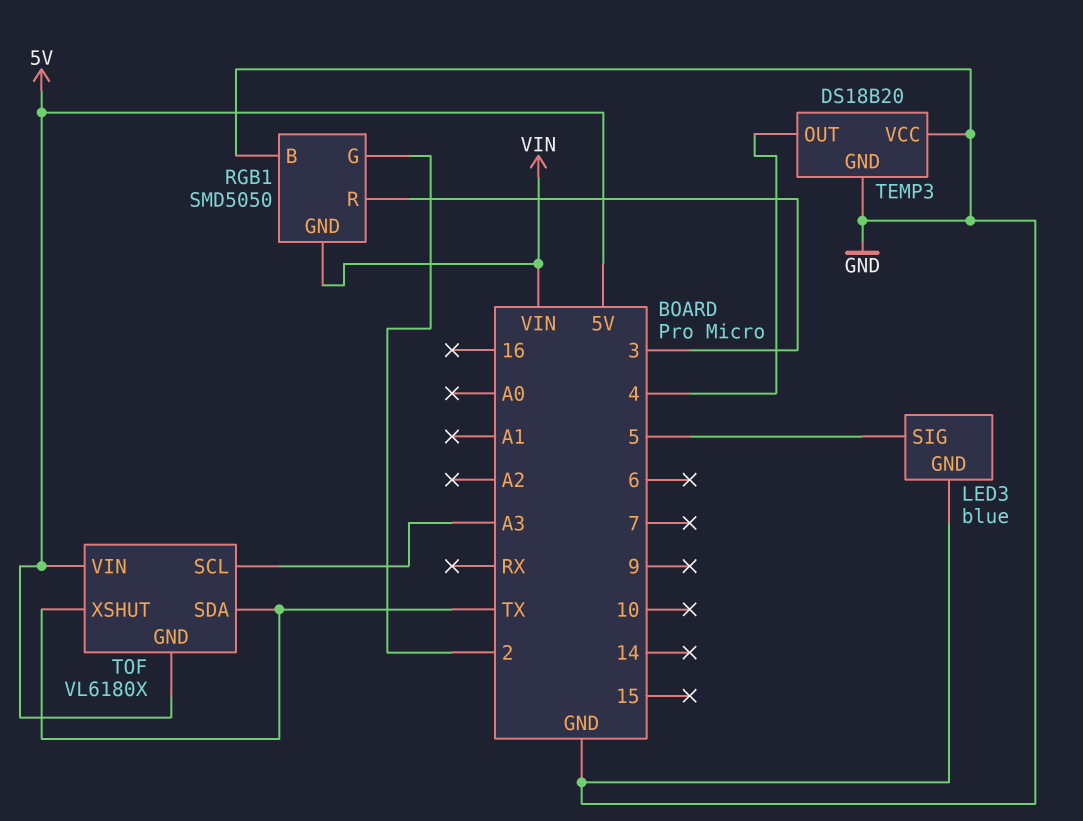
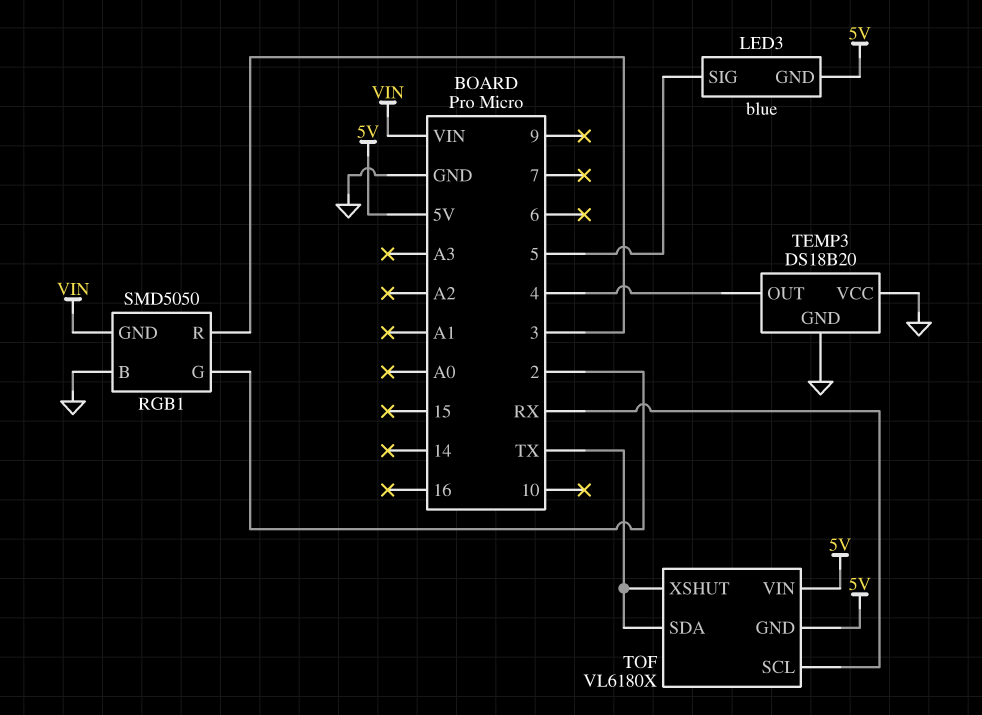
LED3 pin GND: GND -> 5V
TOF pin SCL: A3 -> RX

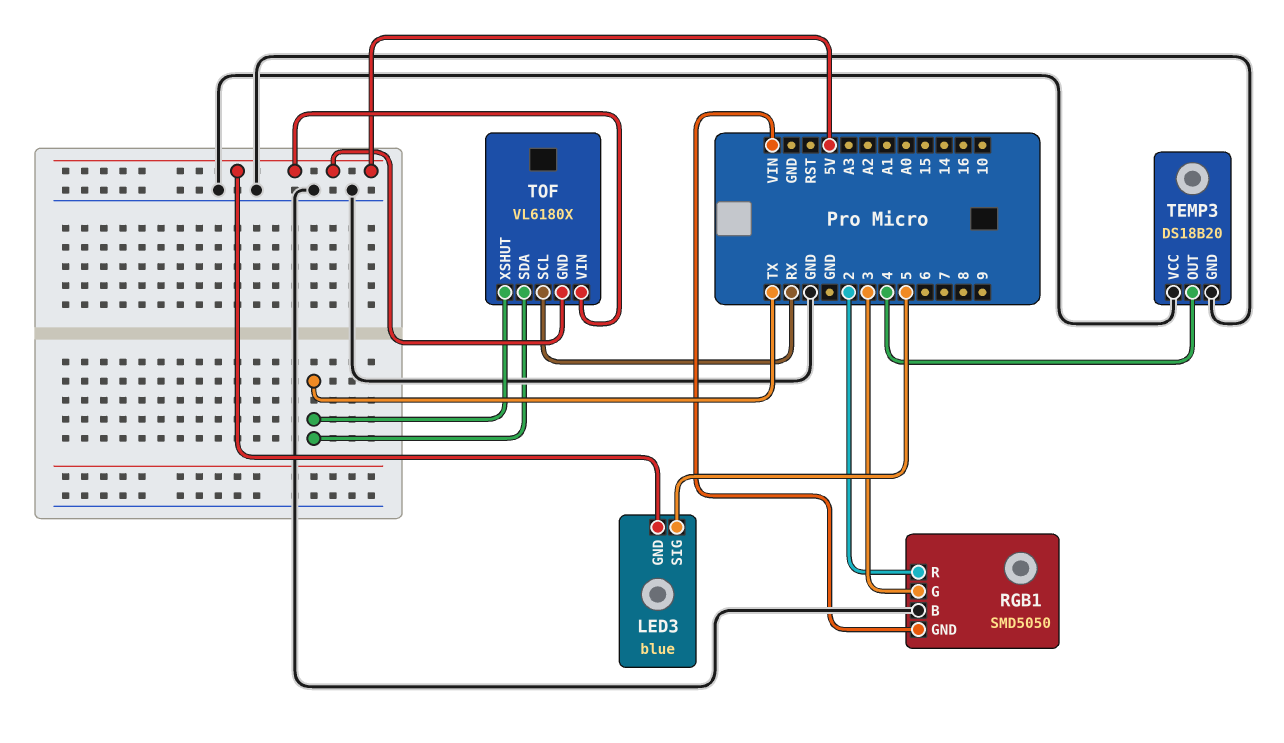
RGB1 pin G: 2 -> 3
RGB1 pin R: 3 -> 2

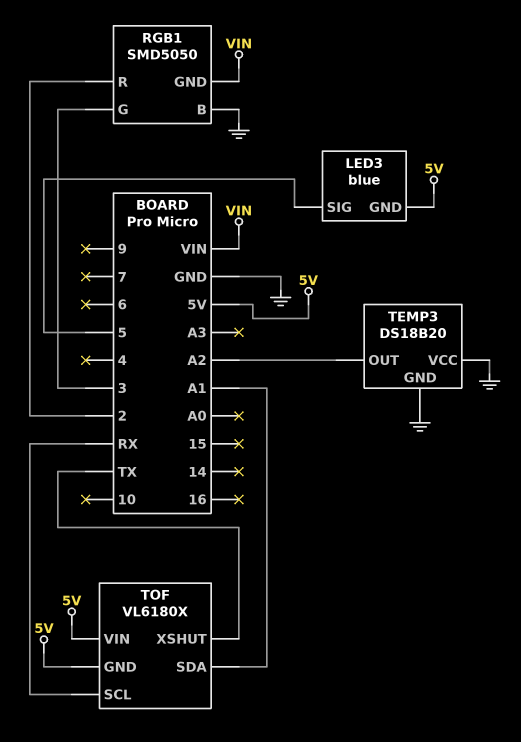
TEMP3 pin OUT: 4 -> A2
TOF pin SDA: TX -> A1

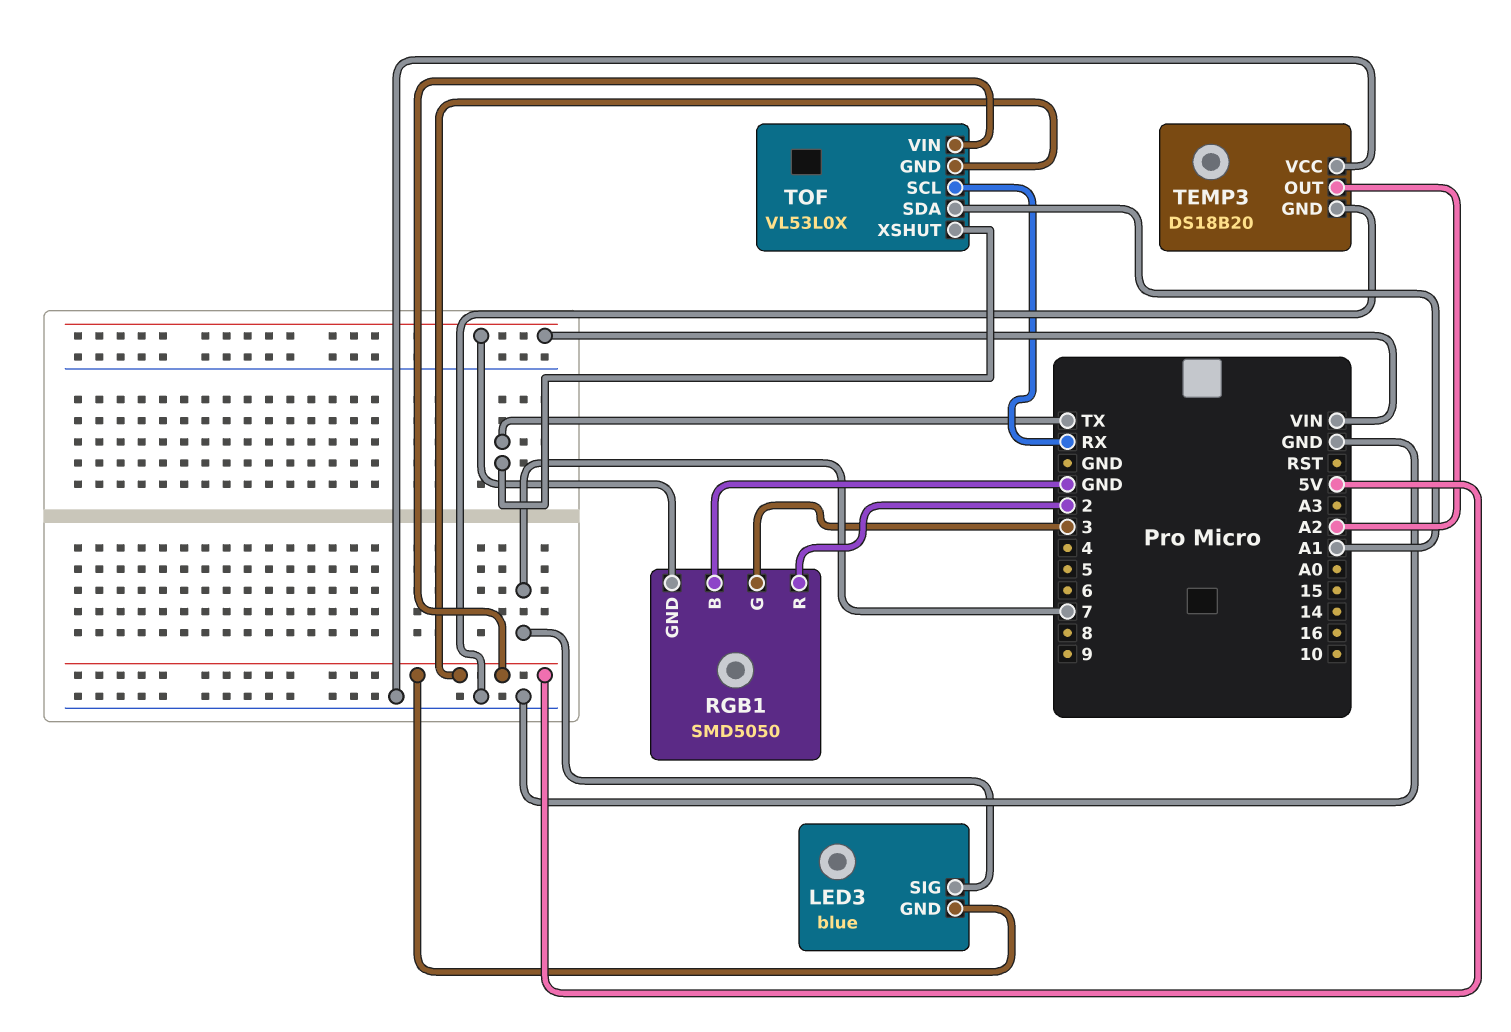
LED3 pin SIG: 5 -> 7
TOF: VL6180X -> VL53L0X

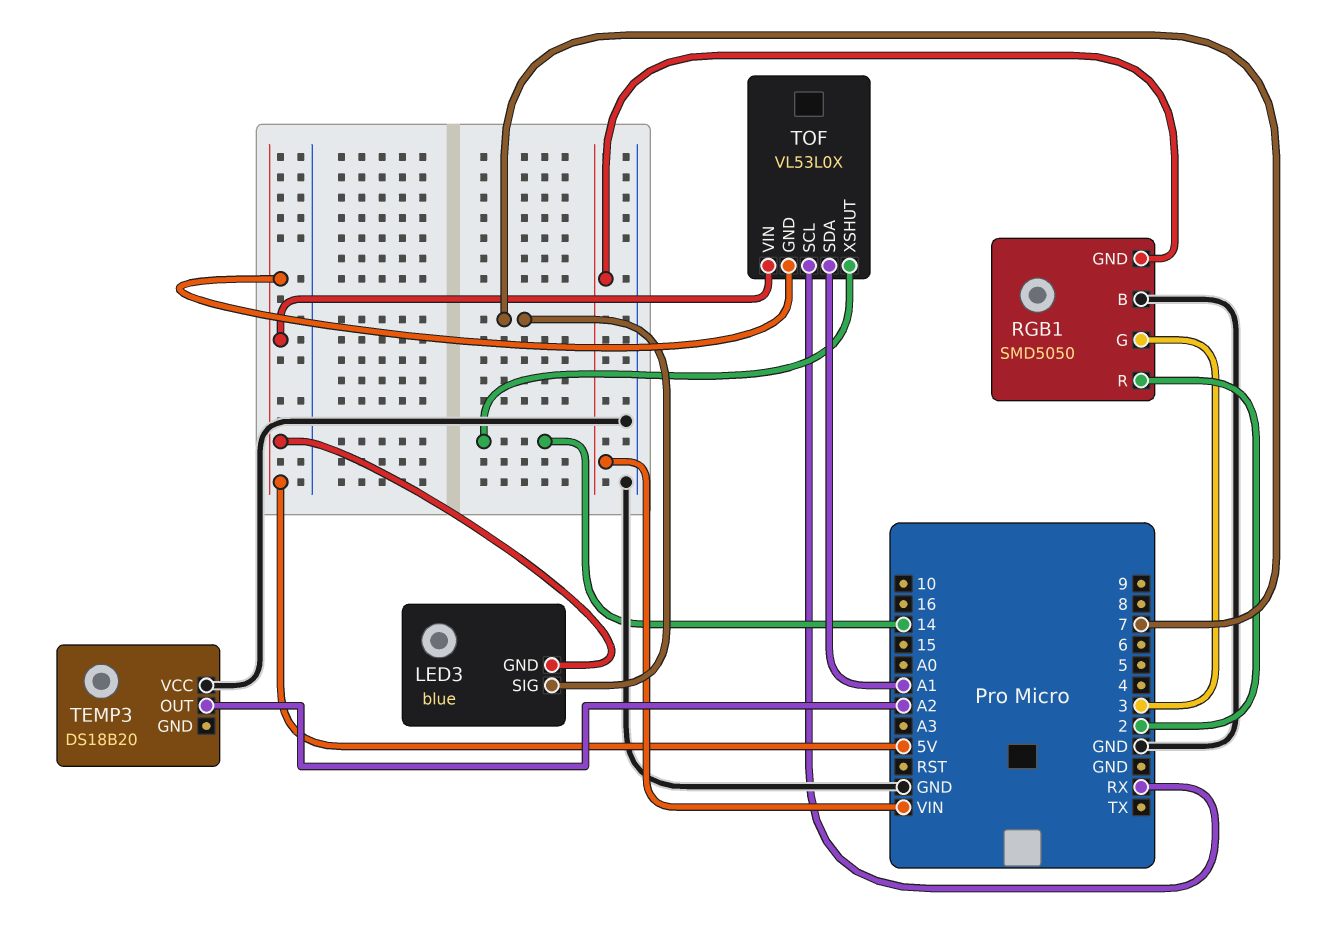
TEMP3 pin GND: GND -> none
TOF pin XSHUT: TX -> 14

